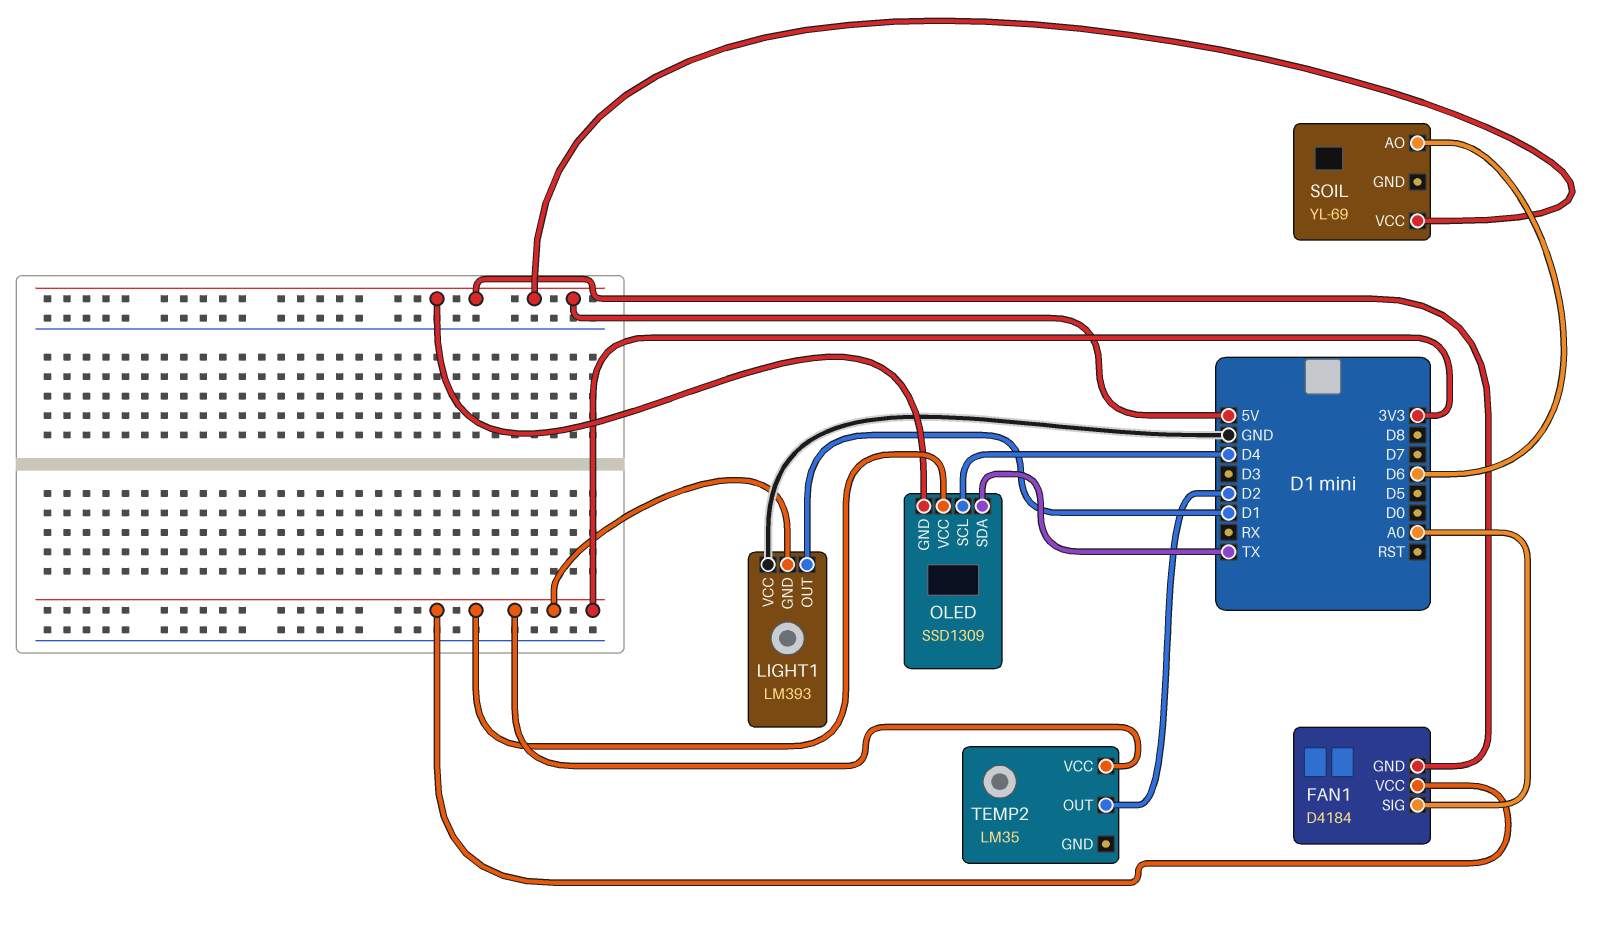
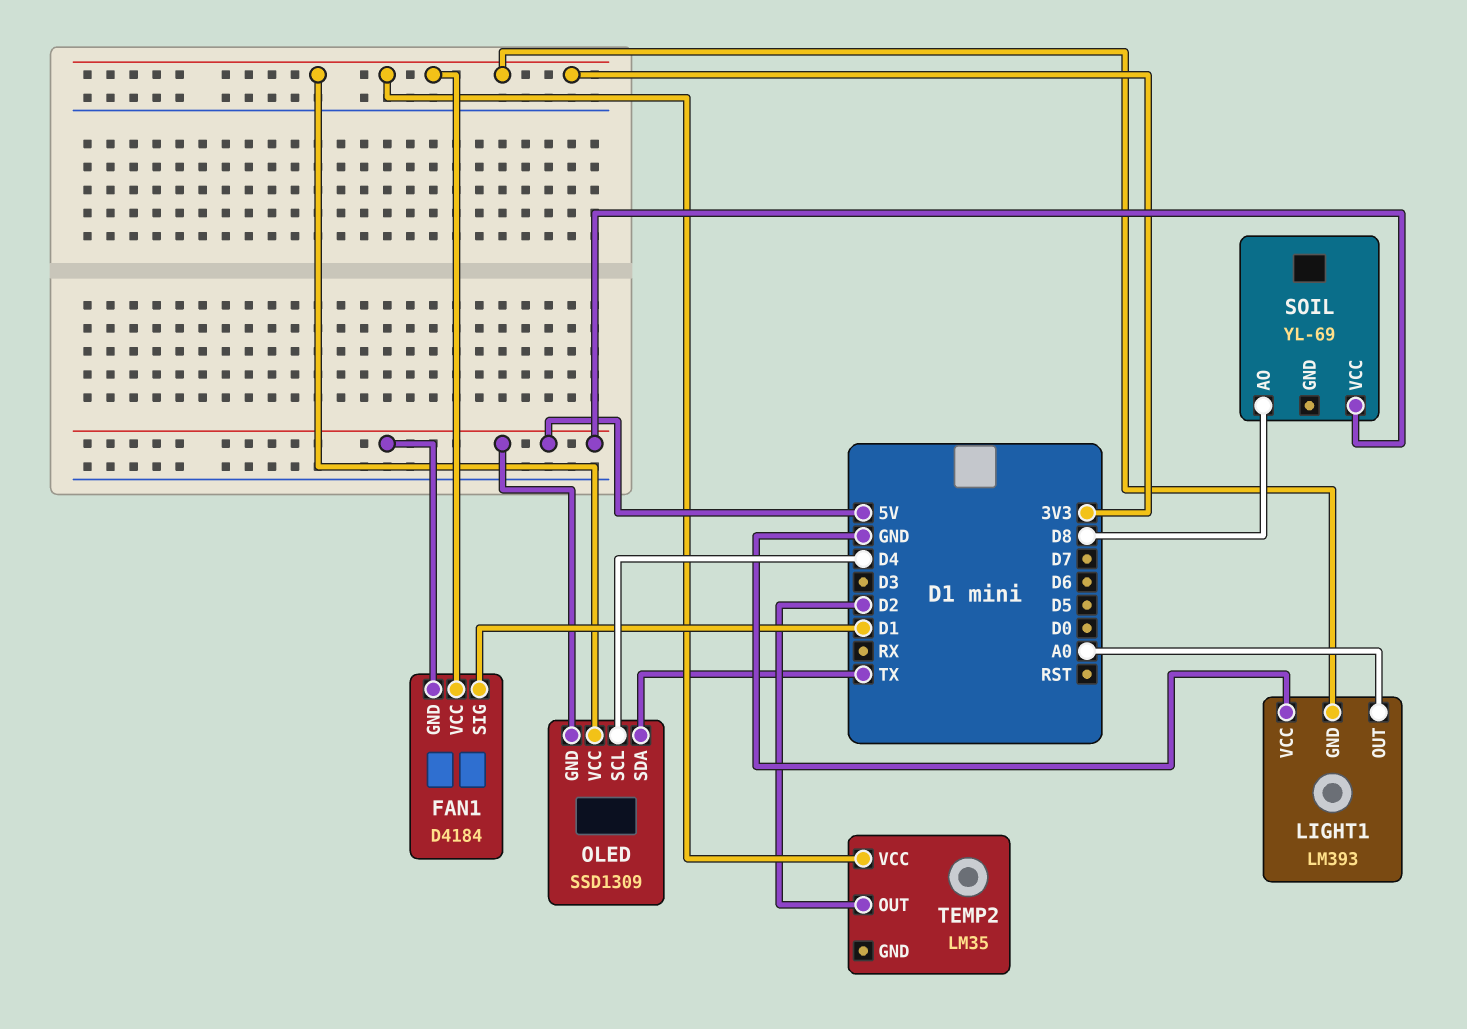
FAN1 pin SIG: A0 -> D1
LIGHT1 pin OUT: D1 -> A0
SOIL pin AO: D6 -> D8

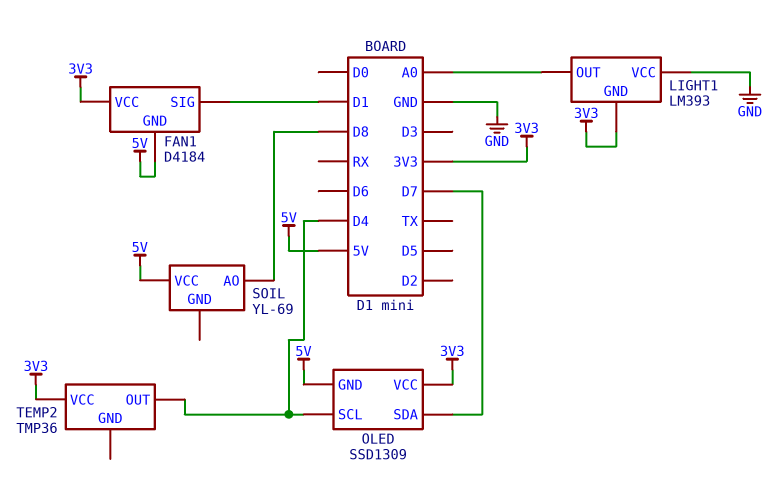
OLED pin SDA: TX -> D7
TEMP2: LM35 -> TMP36
TEMP2 pin OUT: D2 -> D4

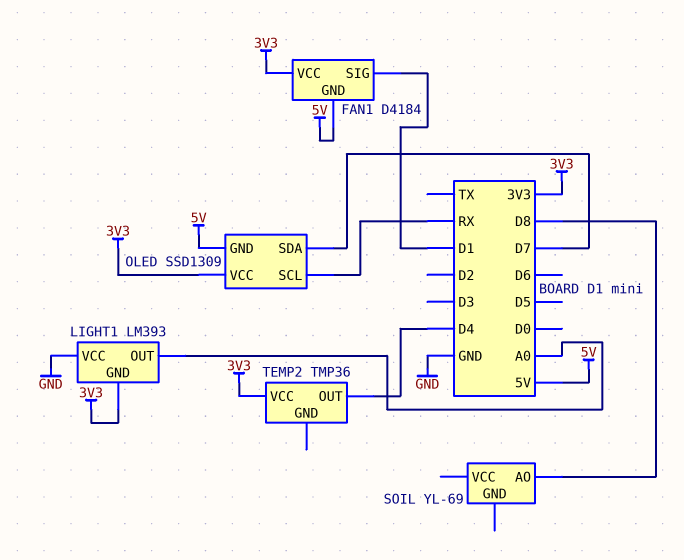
OLED pin SCL: D4 -> RX
SOIL pin VCC: 5V -> none

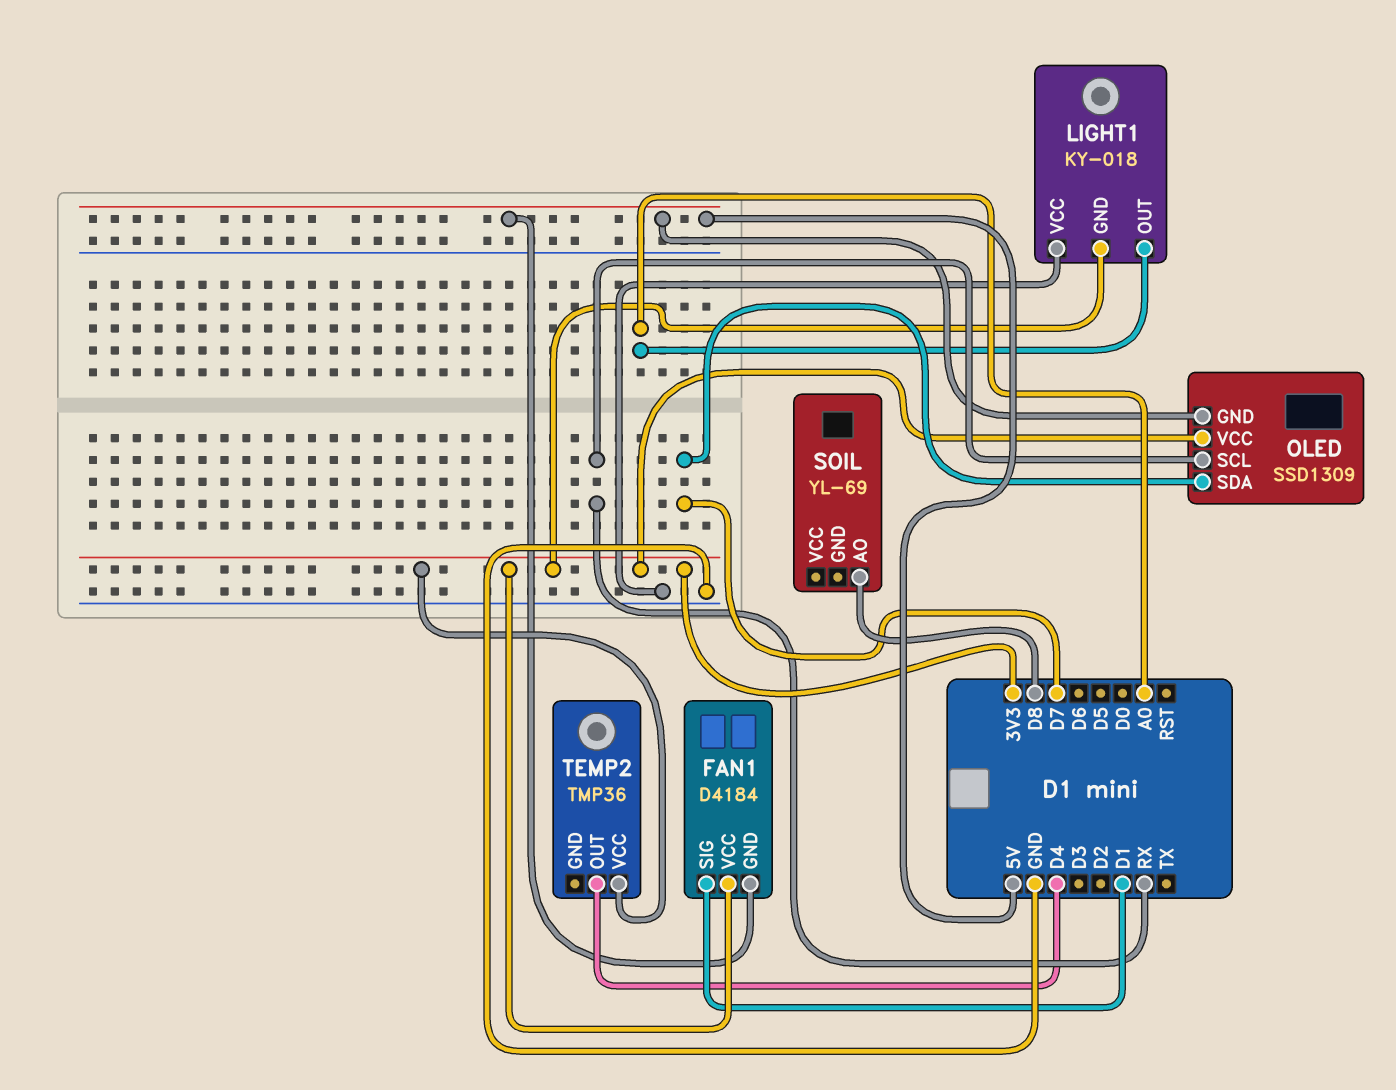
LIGHT1: LM393 -> KY-018

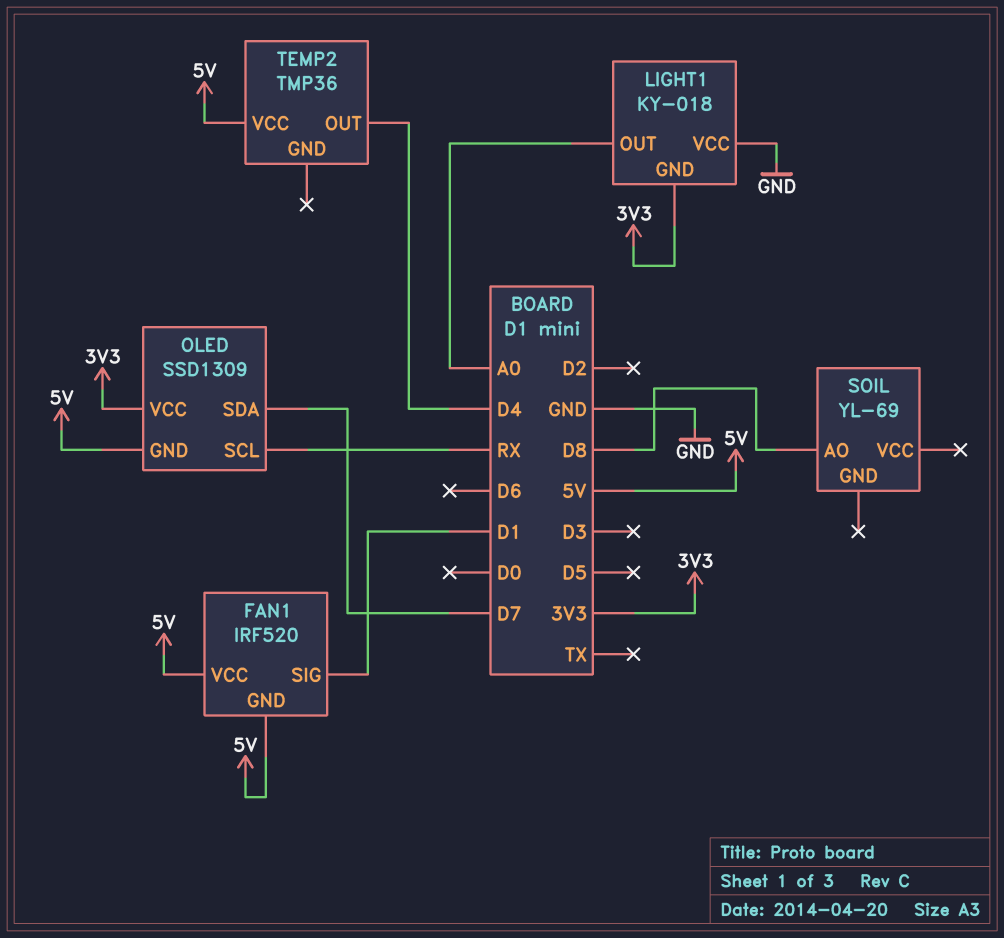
FAN1: D4184 -> IRF520
FAN1 pin VCC: 3V3 -> 5V
TEMP2 pin VCC: 3V3 -> 5V

